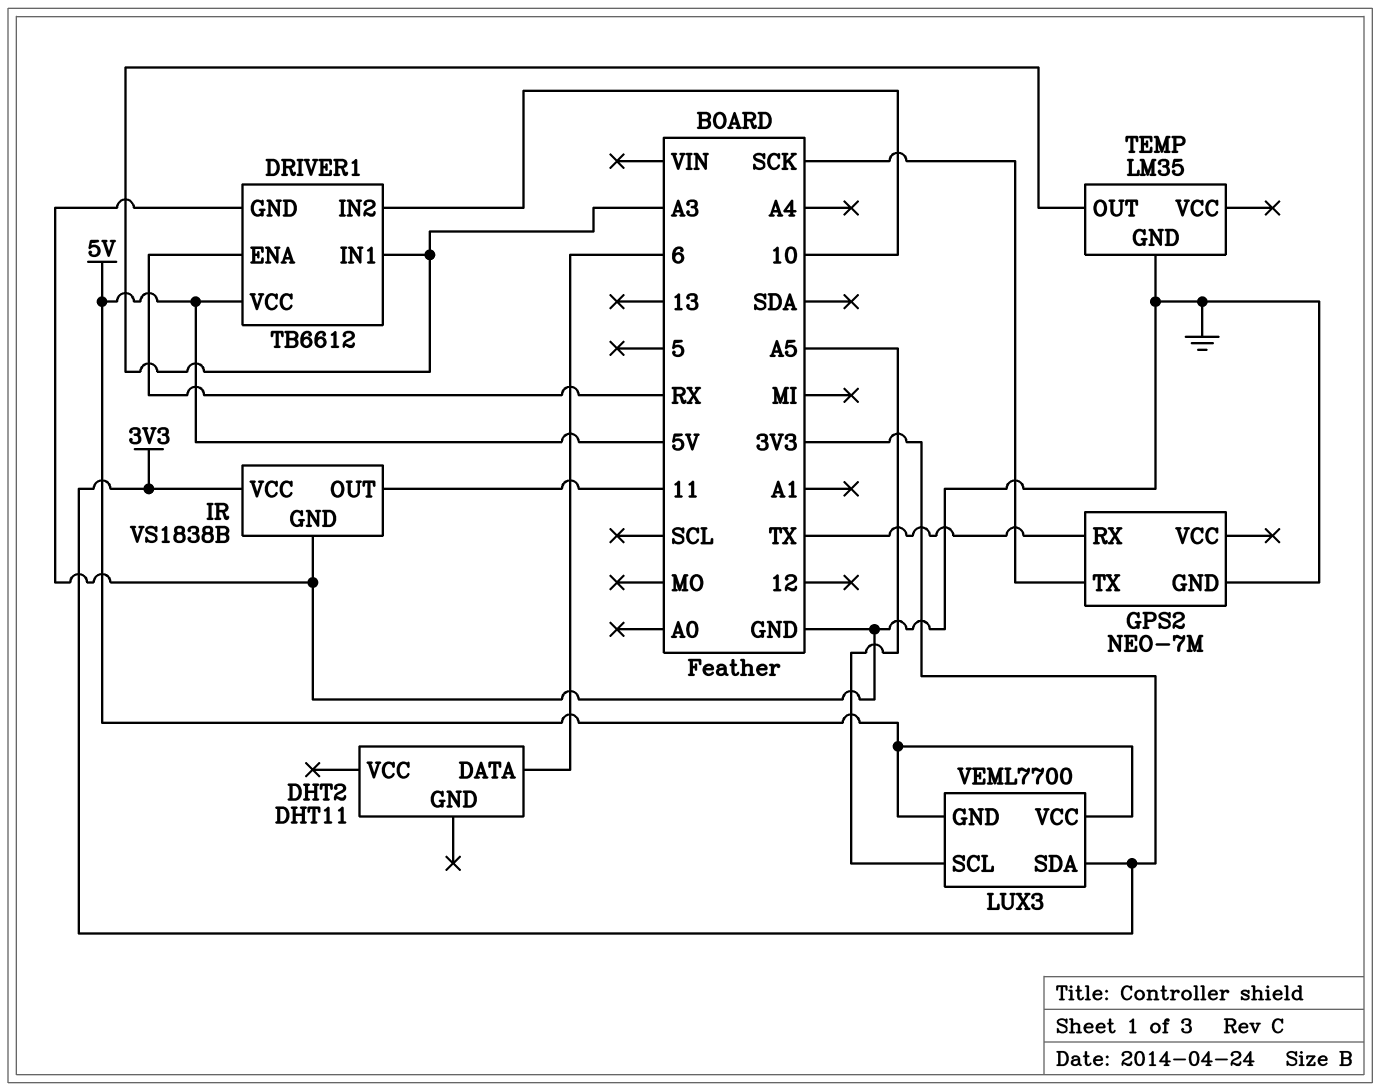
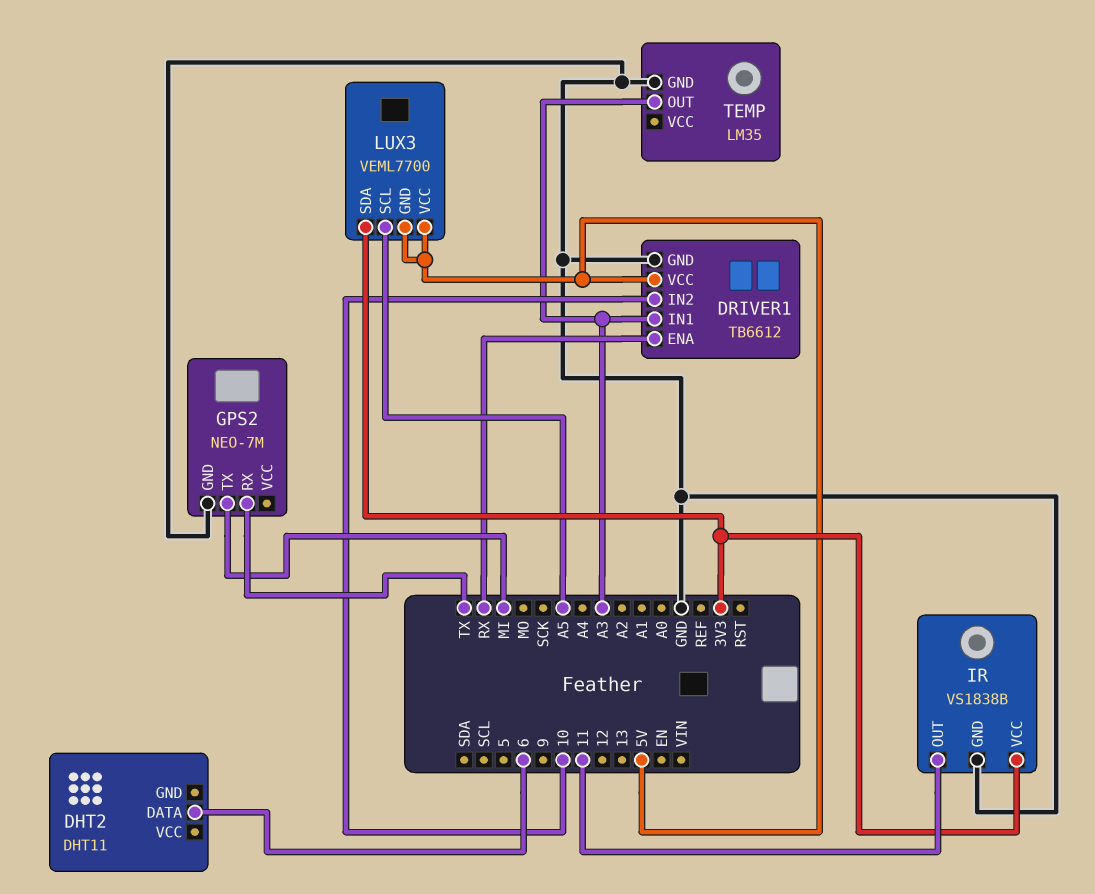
GPS2 pin TX: SCK -> MI

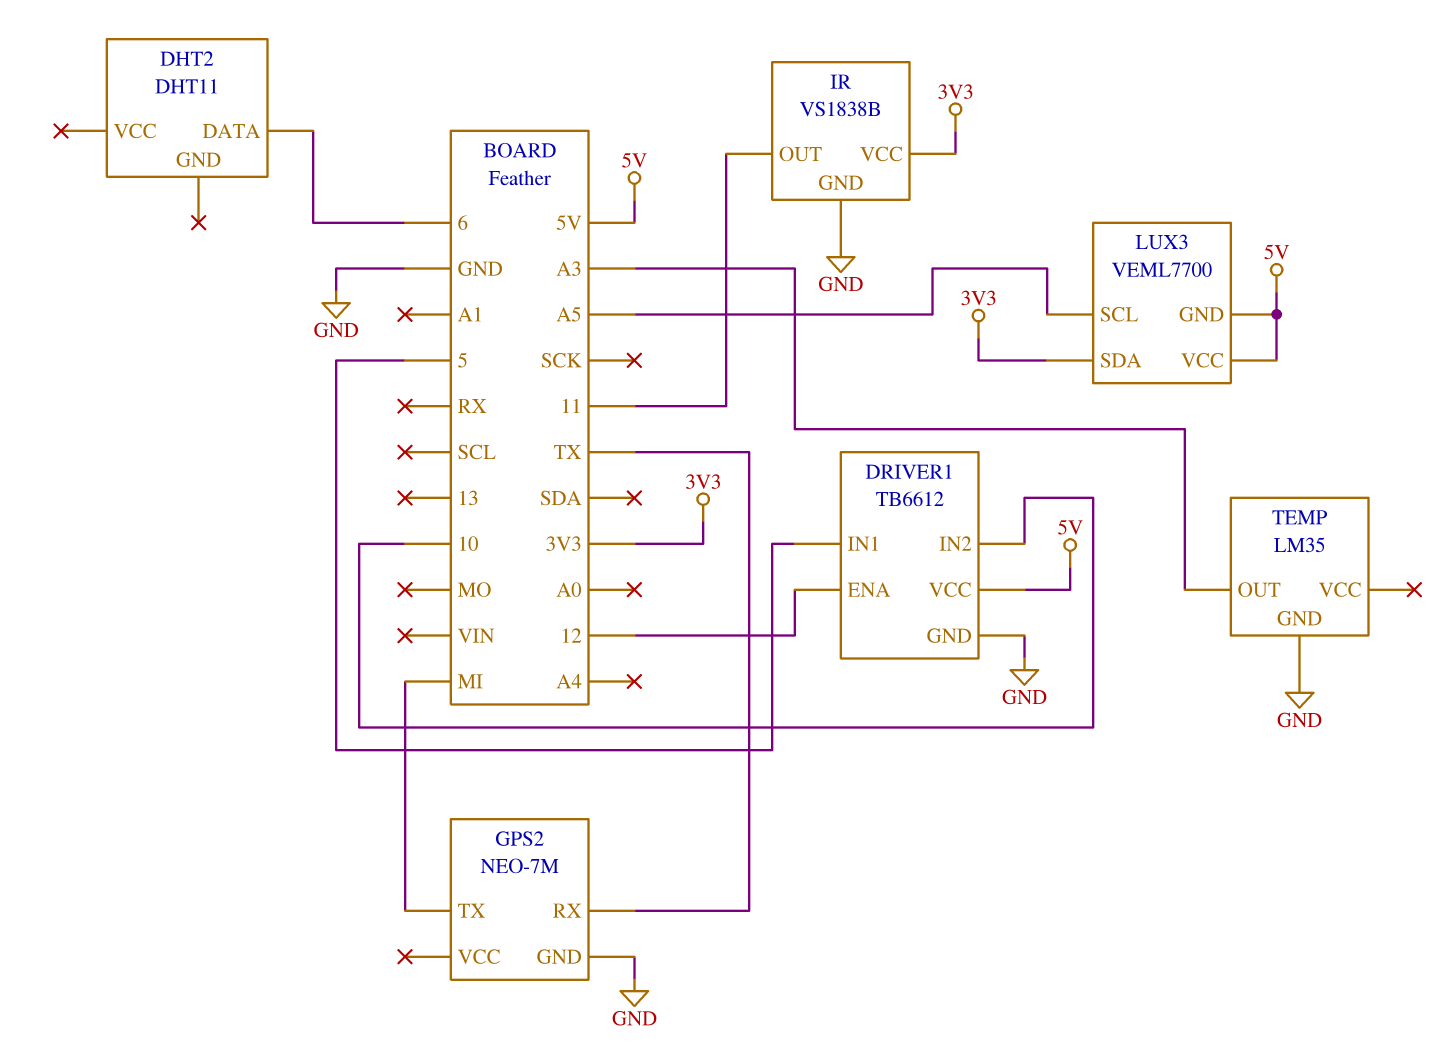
DRIVER1 pin ENA: RX -> 12
DRIVER1 pin IN1: A3 -> 5

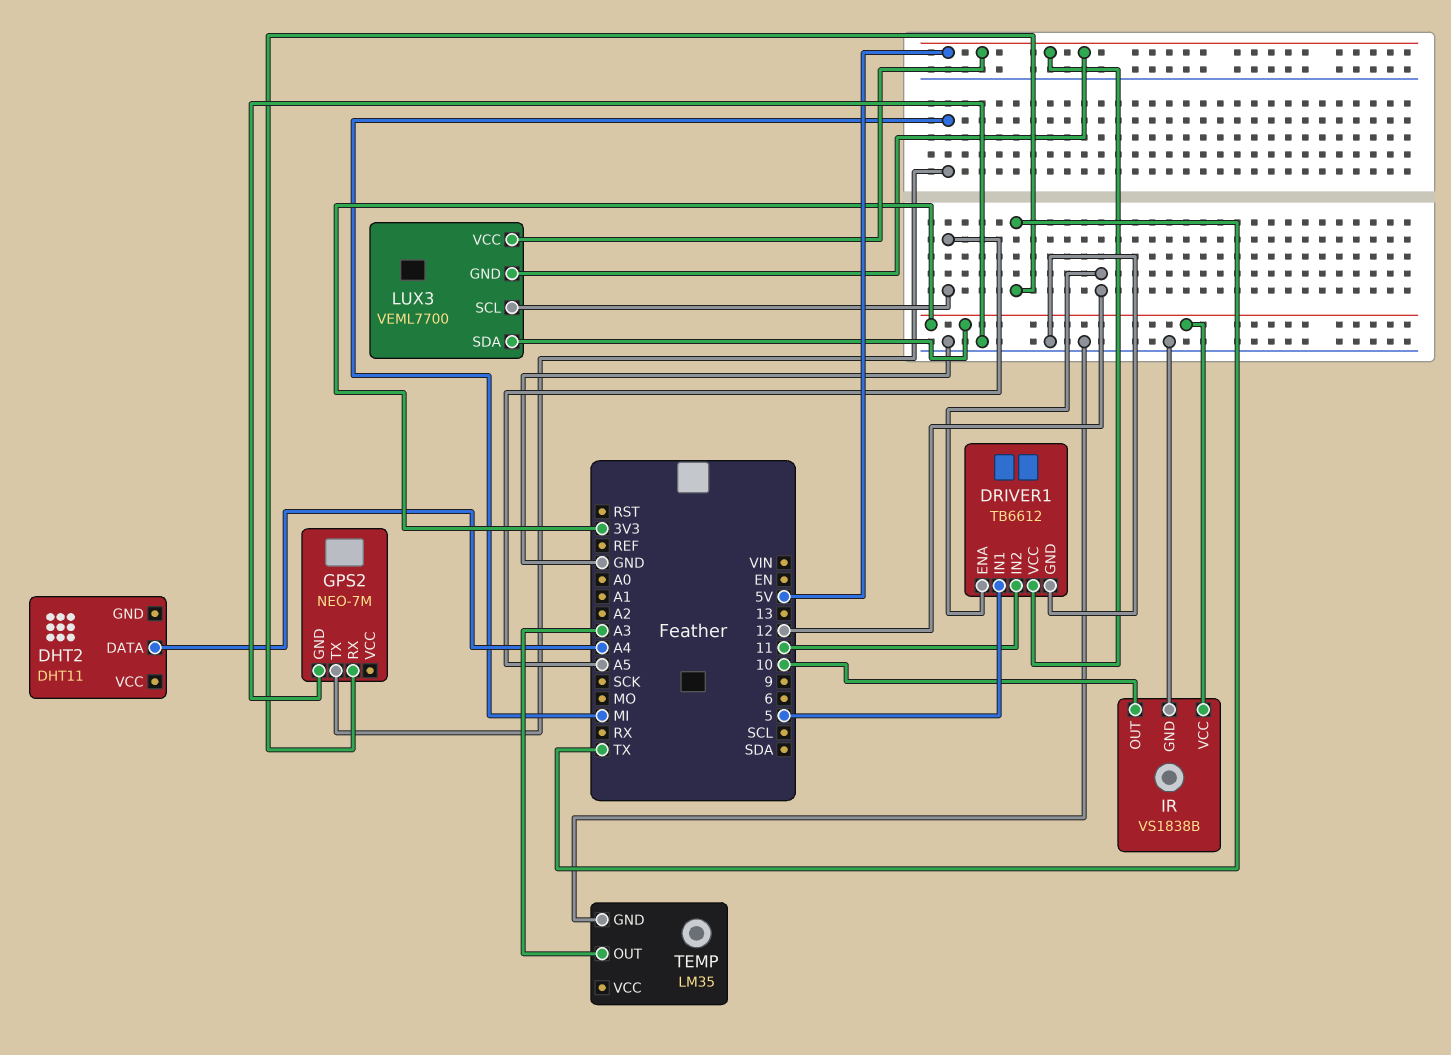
DHT2 pin DATA: 6 -> A4
DRIVER1 pin IN2: 10 -> 11
IR pin OUT: 11 -> 10

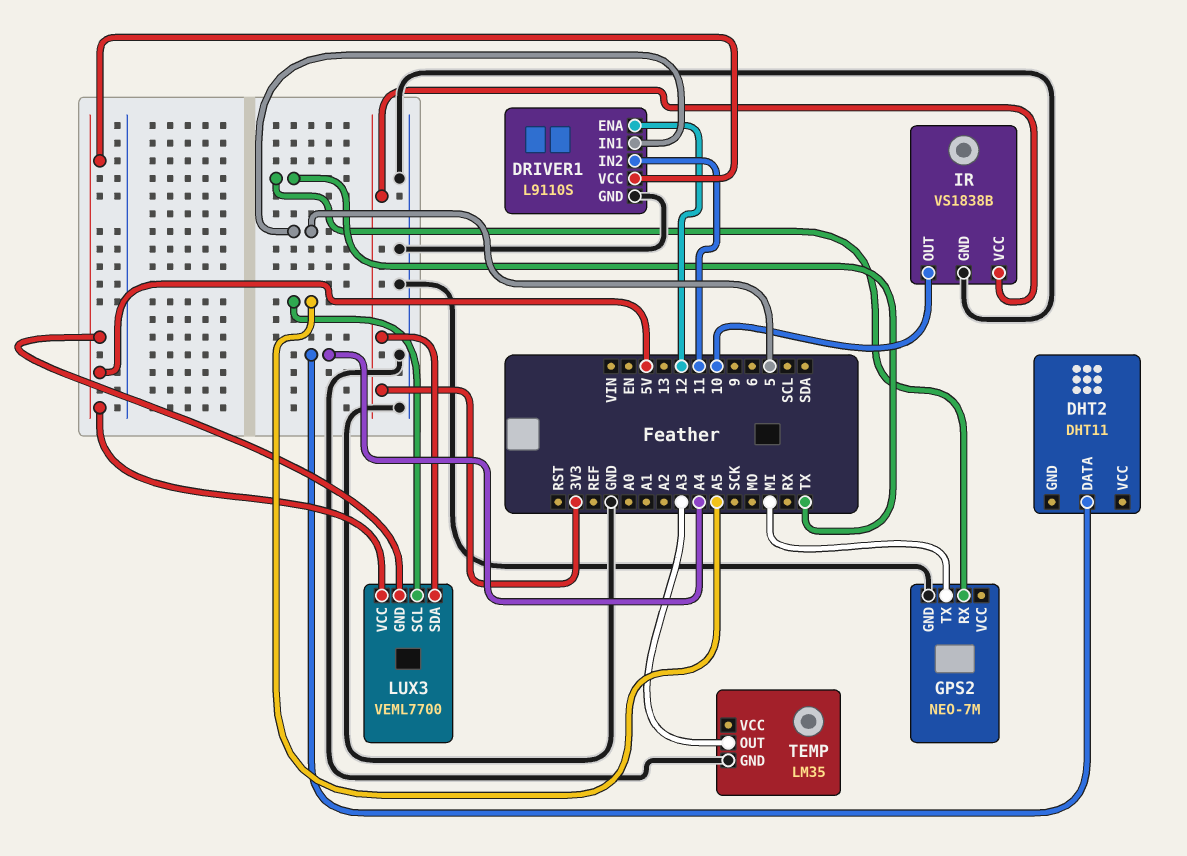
DRIVER1: TB6612 -> L9110S

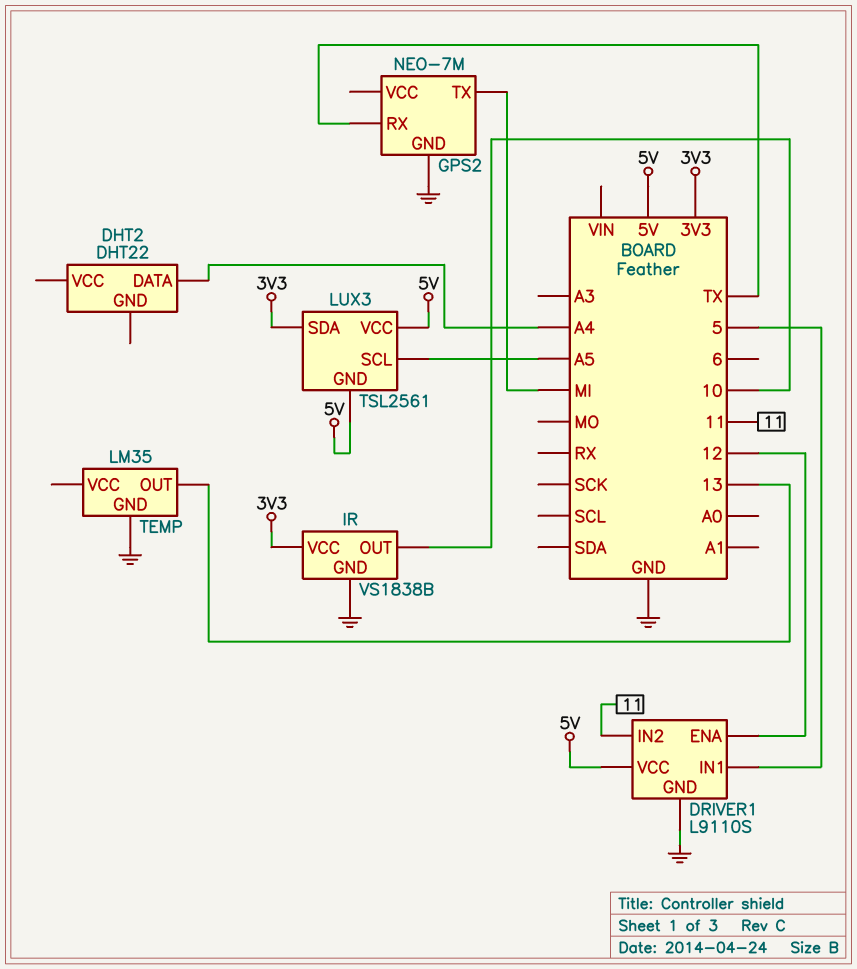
DHT2: DHT11 -> DHT22
LUX3: VEML7700 -> TSL2561
TEMP pin OUT: A3 -> 13

